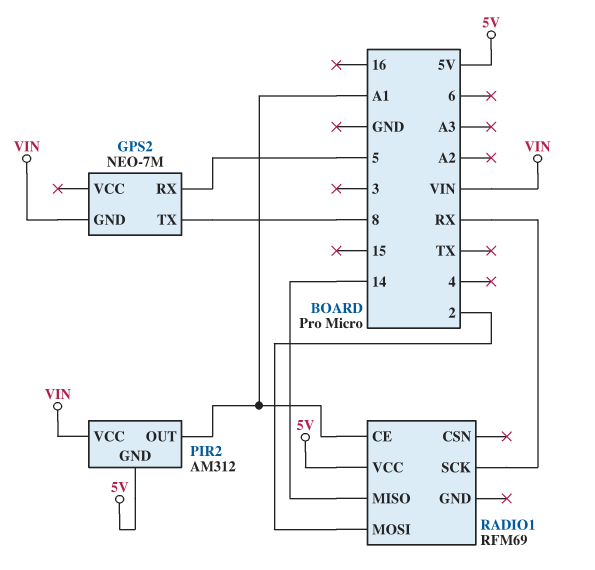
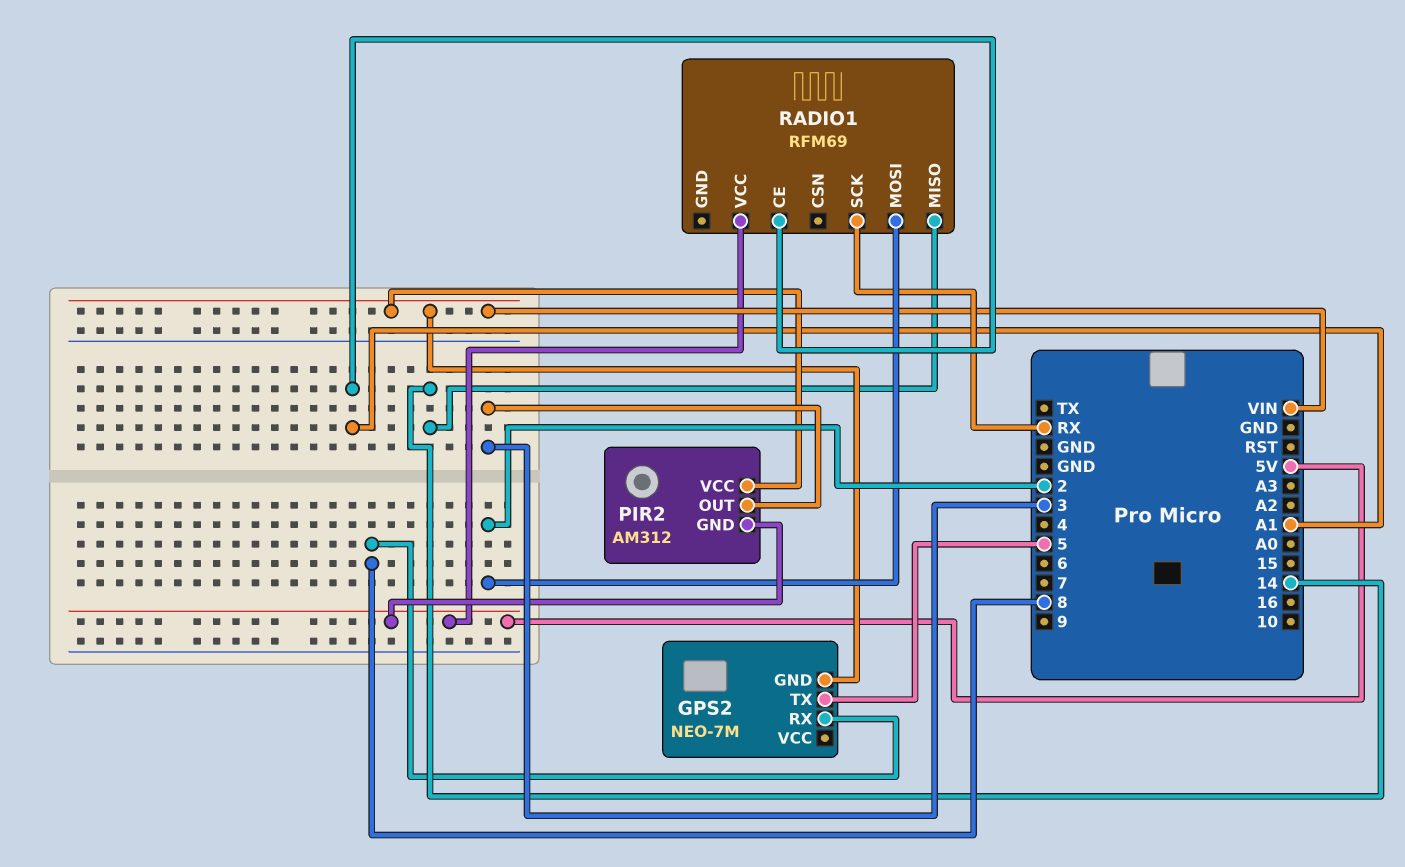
GPS2 pin RX: 5 -> 8
GPS2 pin TX: 8 -> 5
PIR2 pin OUT: A1 -> 3

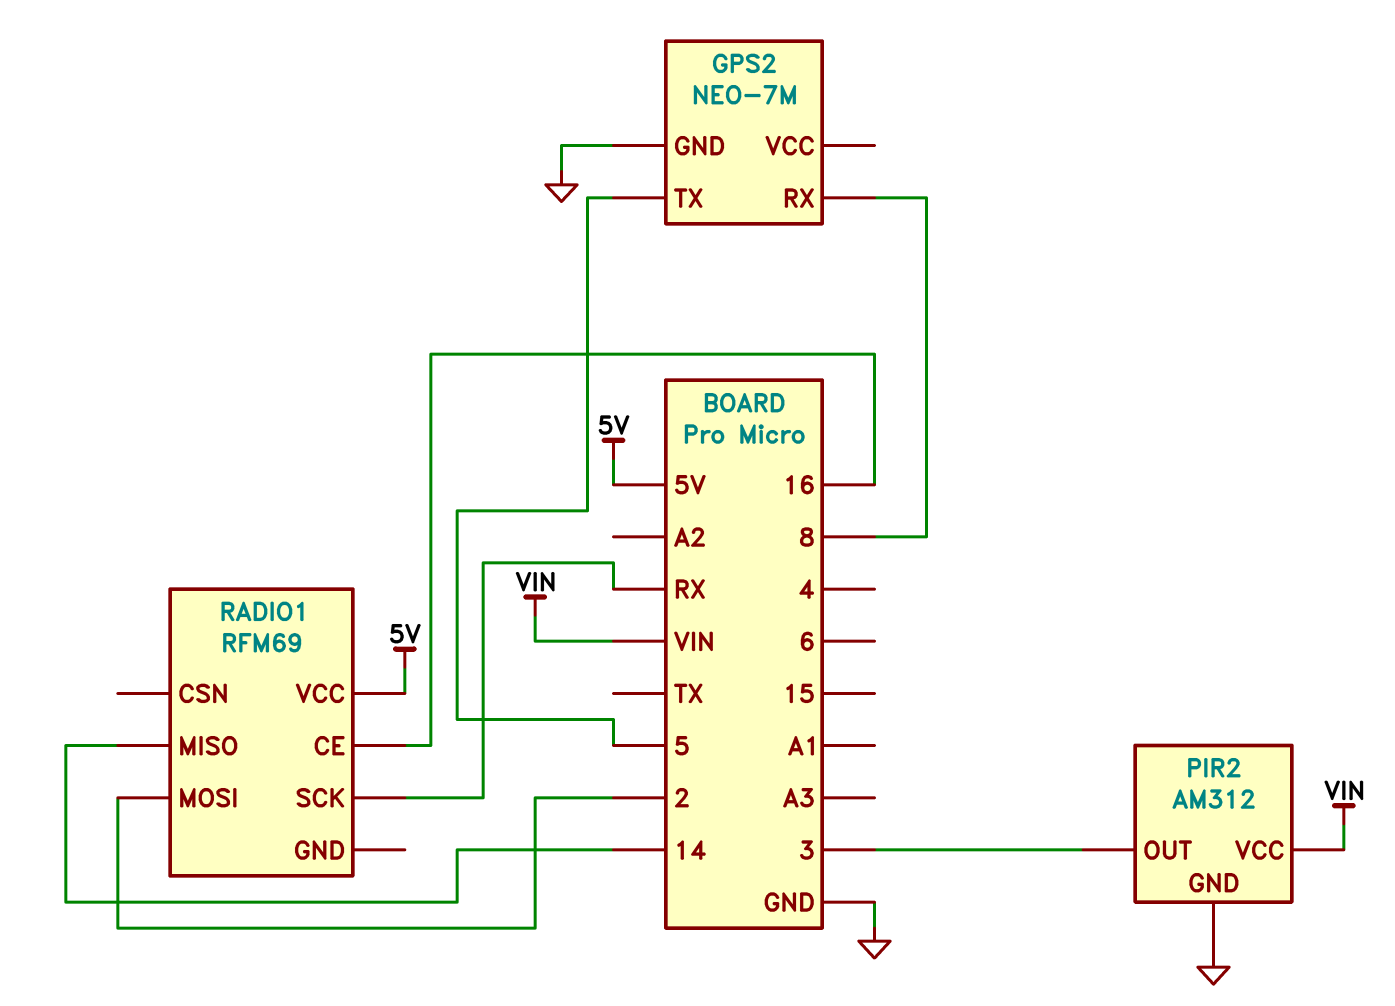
GPS2 pin GND: VIN -> GND
PIR2 pin GND: 5V -> GND
RADIO1 pin CE: A1 -> 16

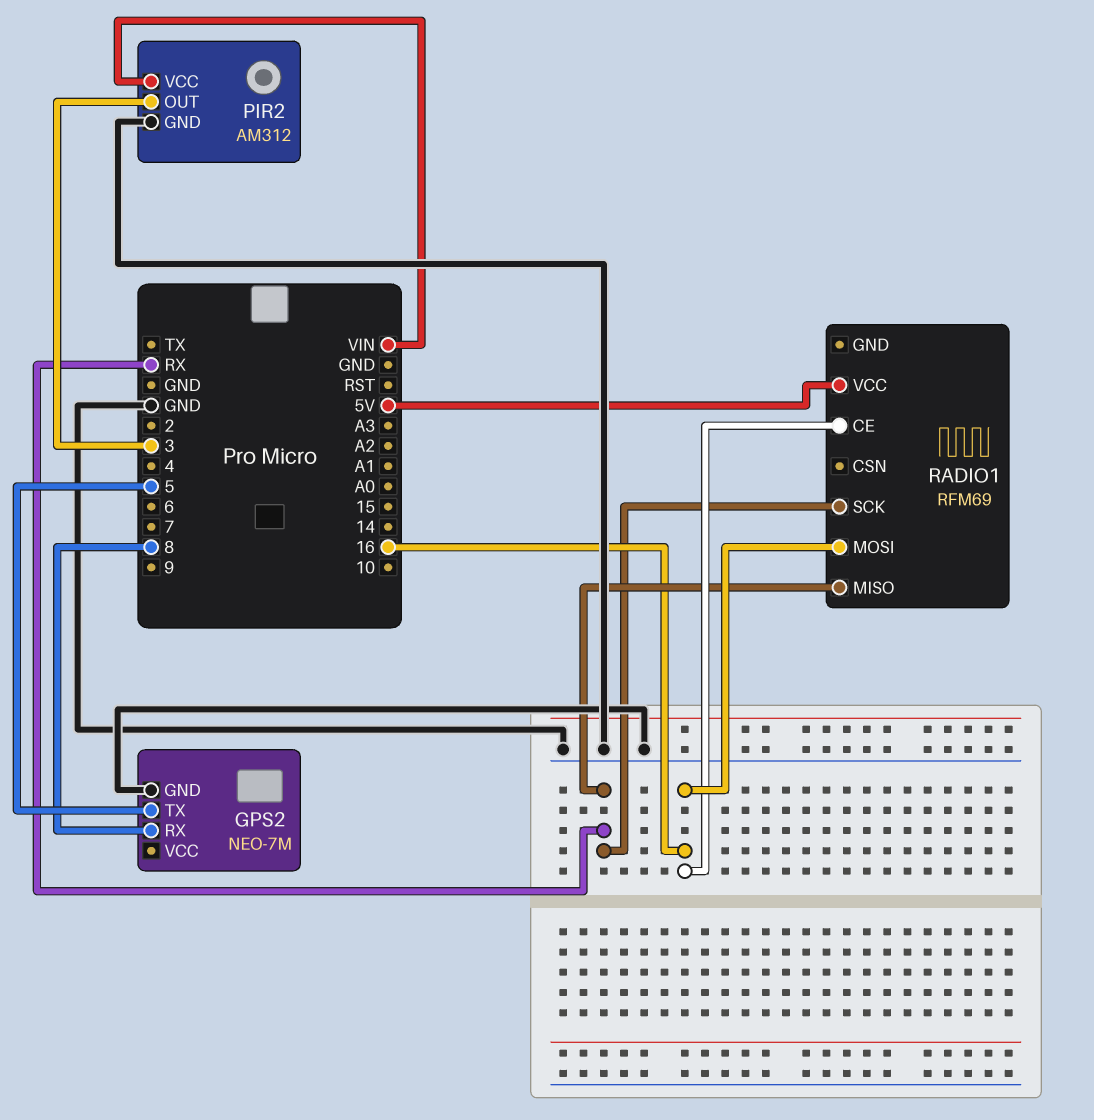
RADIO1 pin MISO: 14 -> RX
RADIO1 pin MOSI: 2 -> 16

